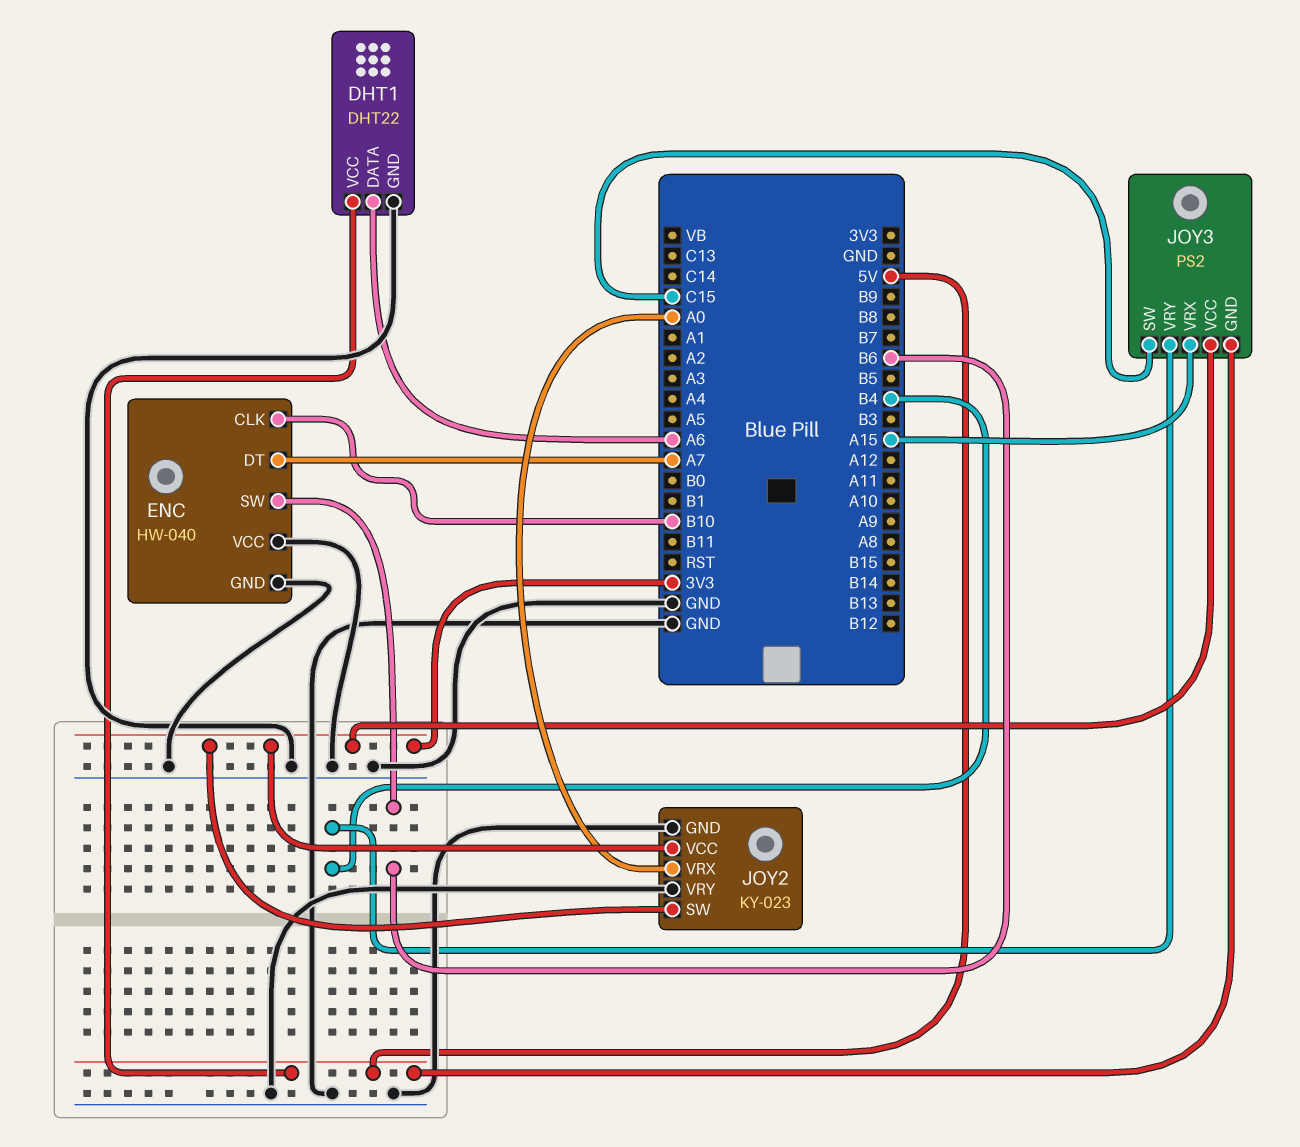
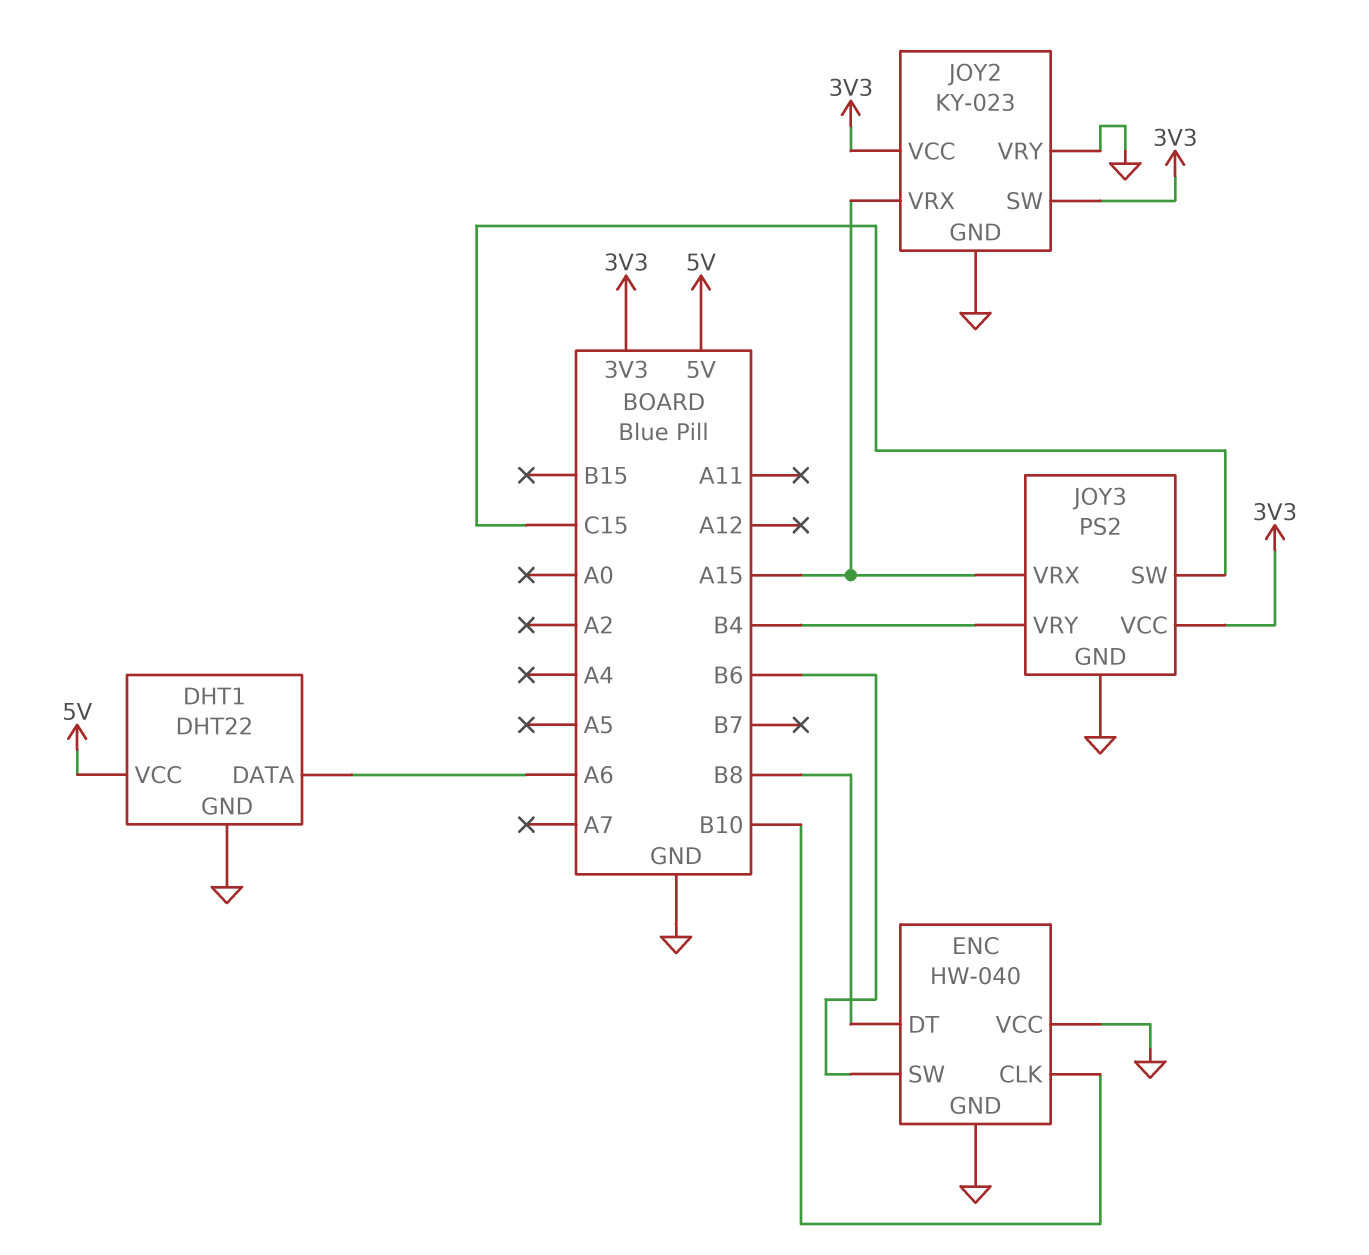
ENC pin DT: A7 -> B8
JOY2 pin VRX: A0 -> A15
JOY3 pin GND: 5V -> GND

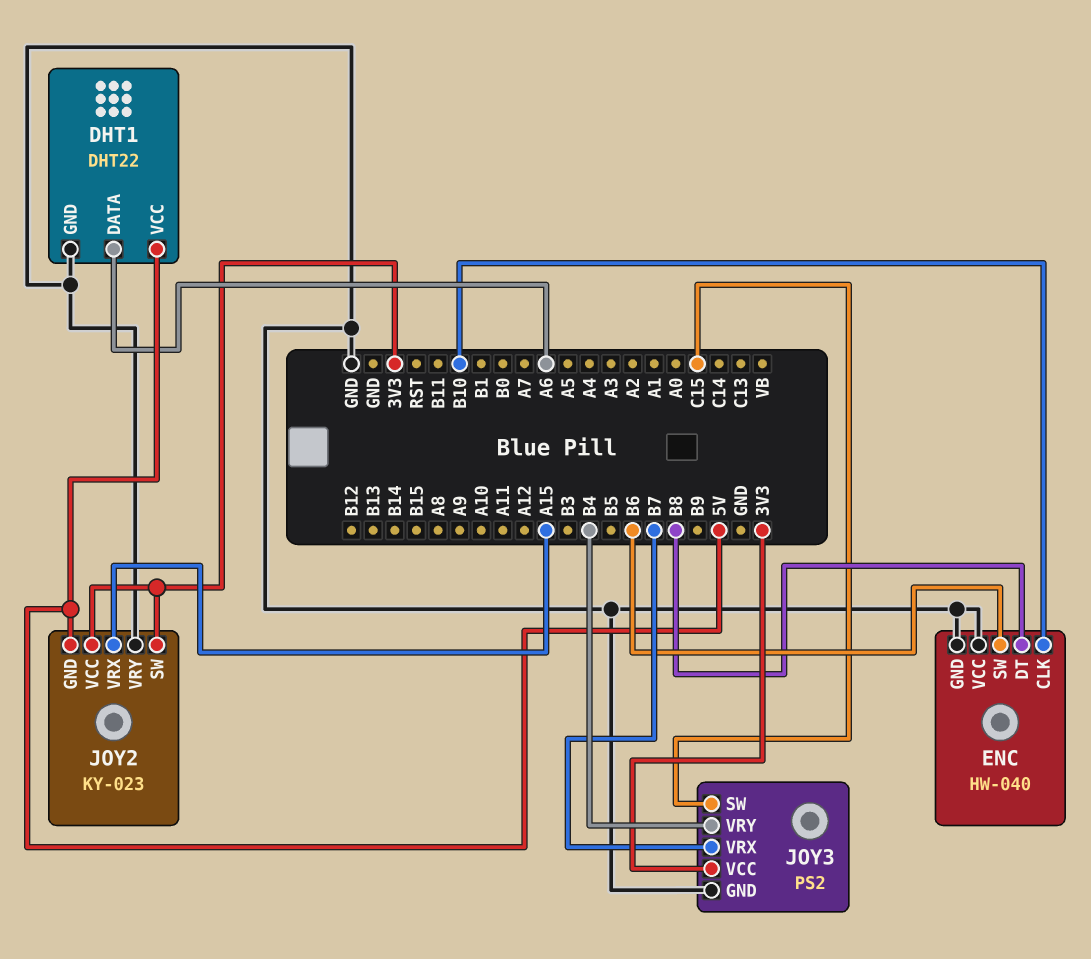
JOY2 pin GND: GND -> 5V
JOY3 pin VRX: A15 -> B7

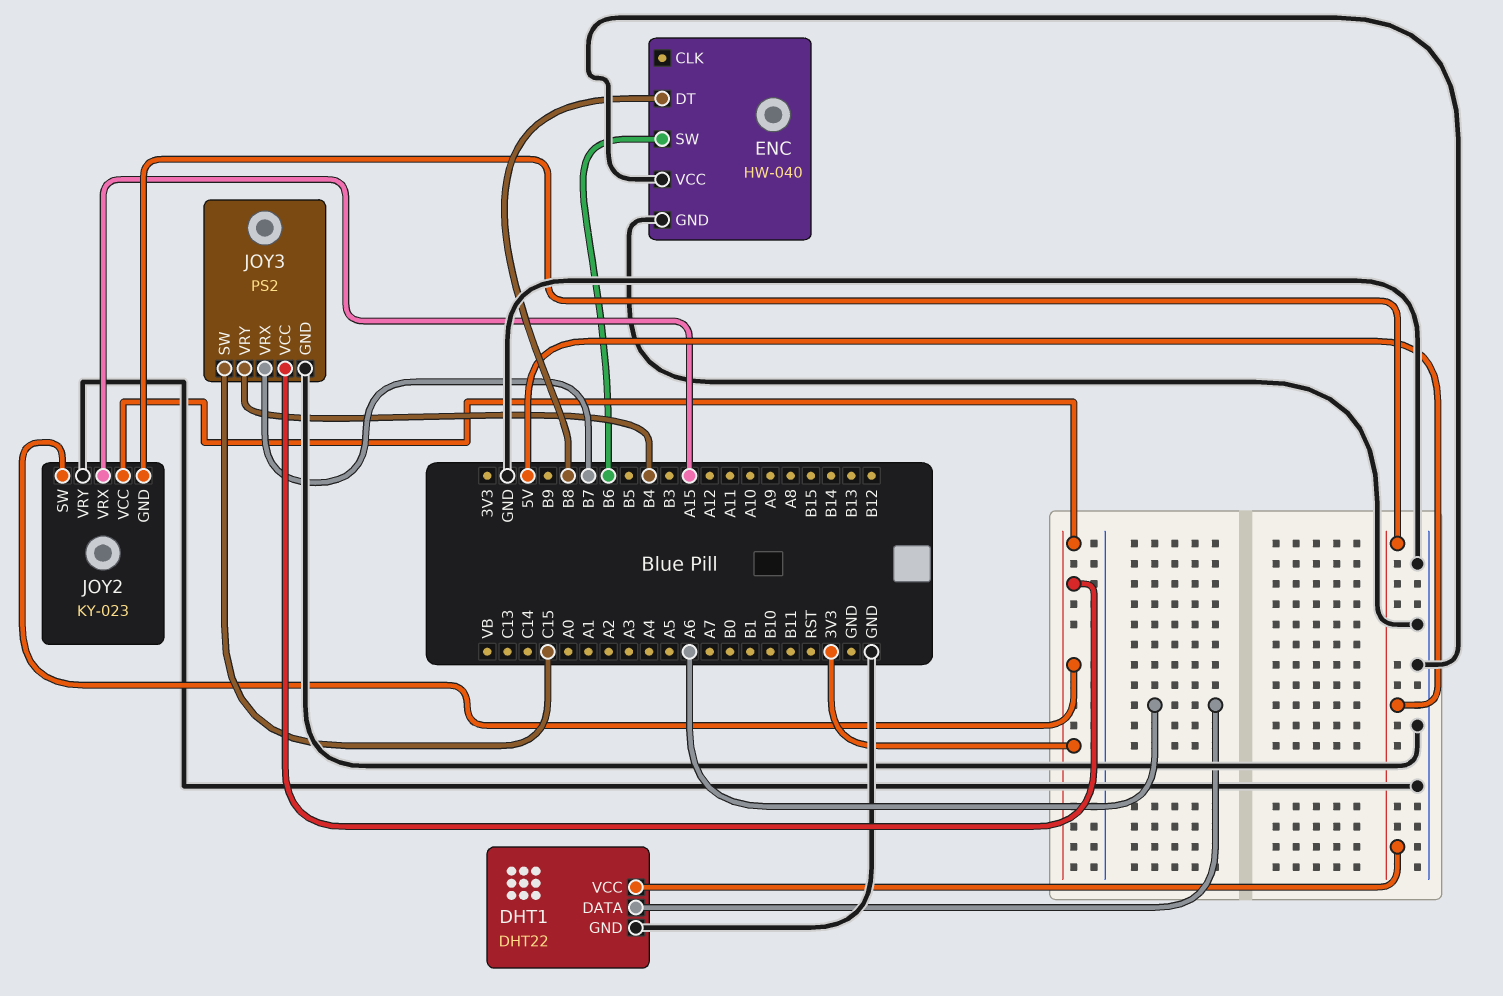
ENC pin CLK: B10 -> none

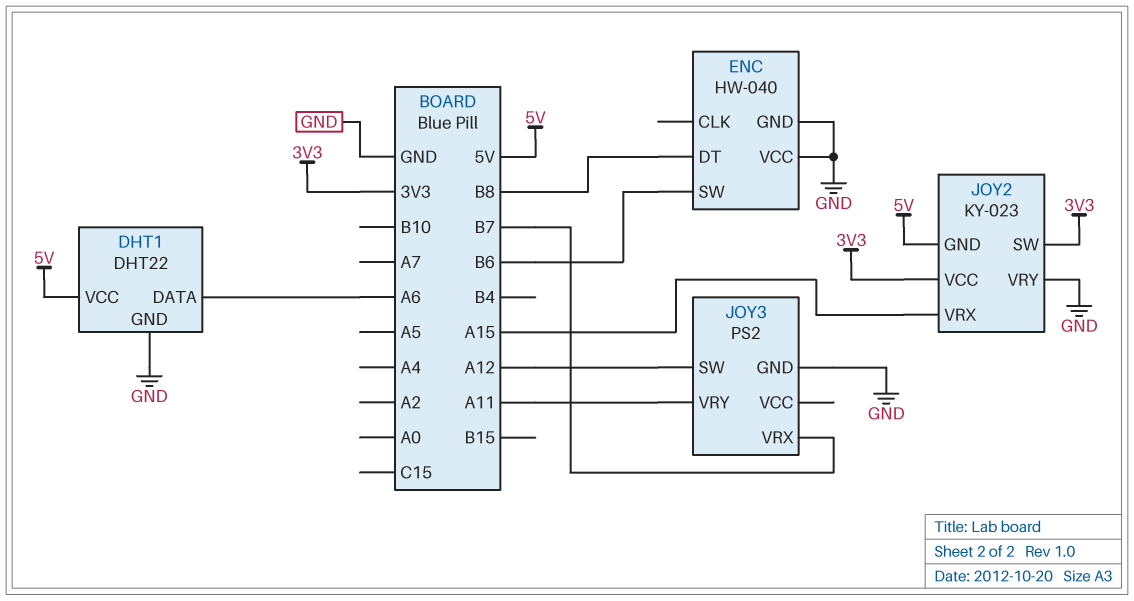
JOY3 pin SW: C15 -> A12
JOY3 pin VCC: 3V3 -> none
JOY3 pin VRY: B4 -> A11

